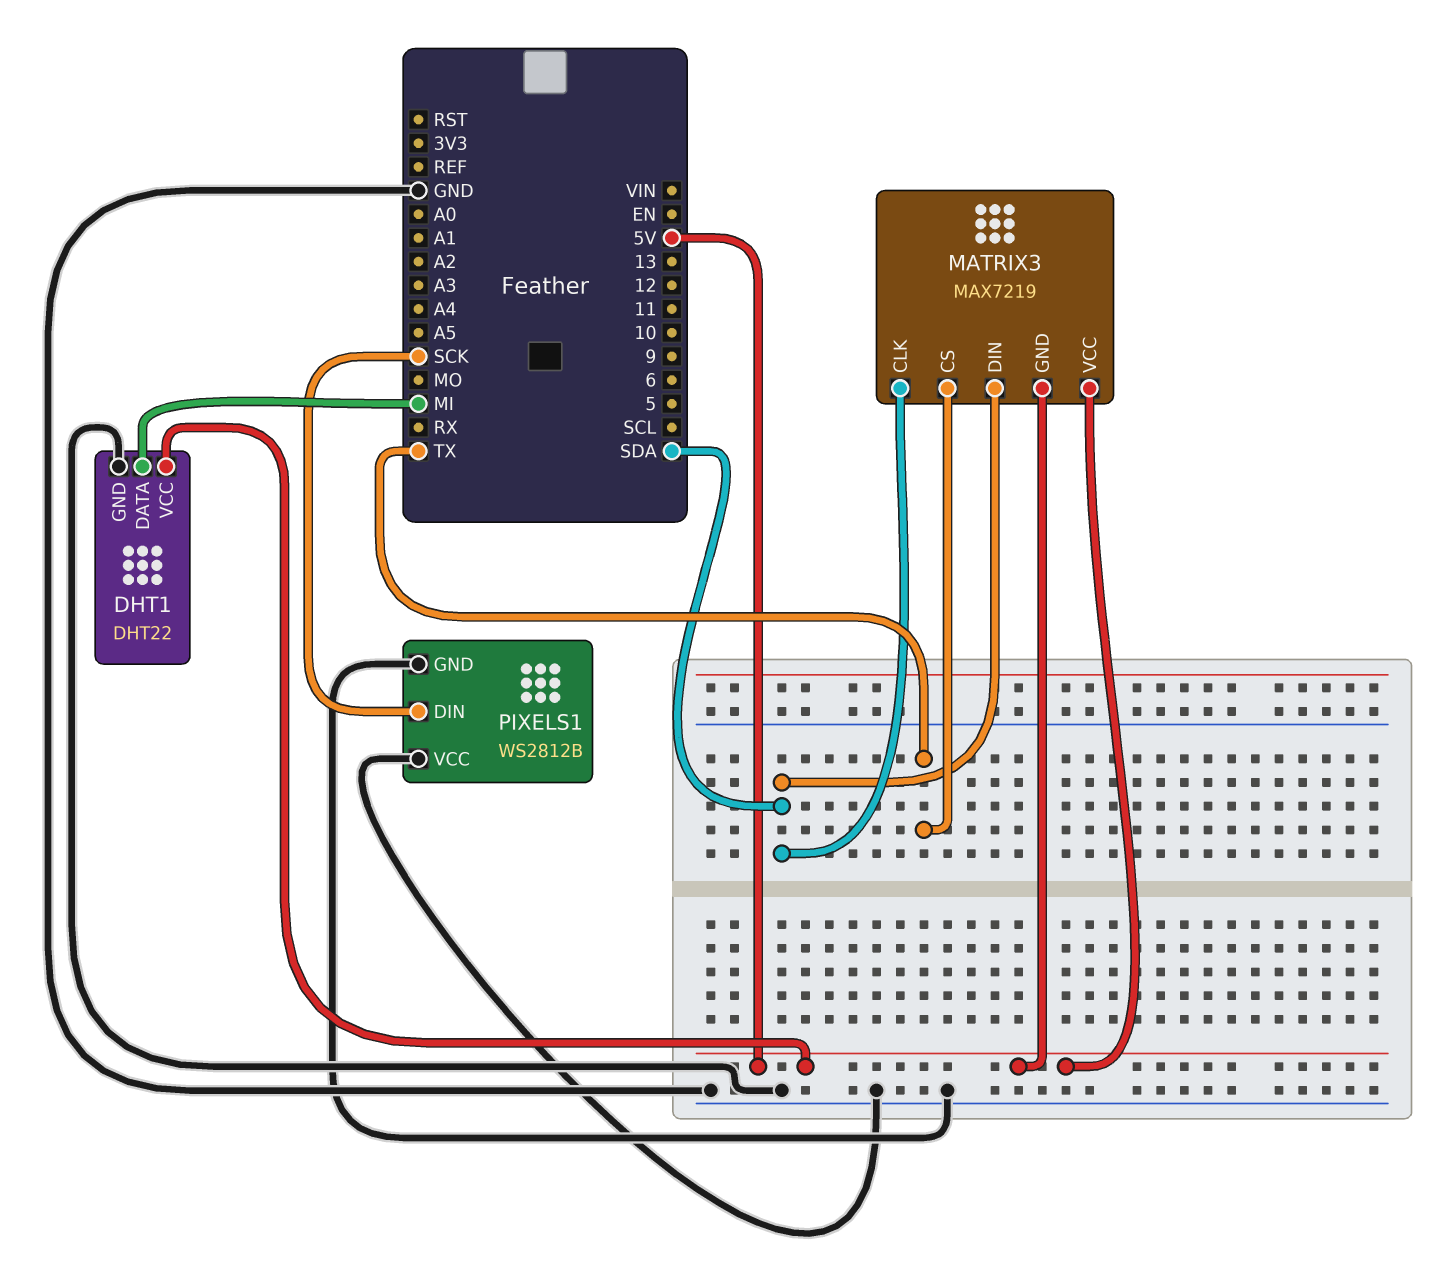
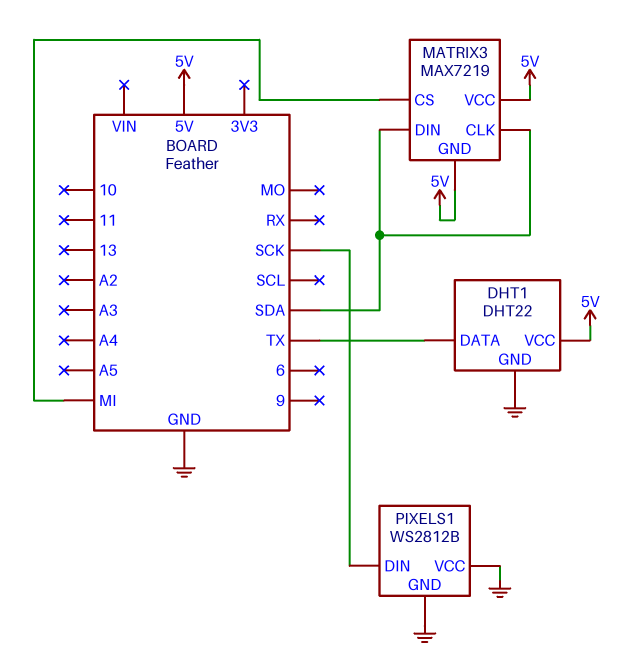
DHT1 pin DATA: MI -> TX
MATRIX3 pin CS: TX -> MI

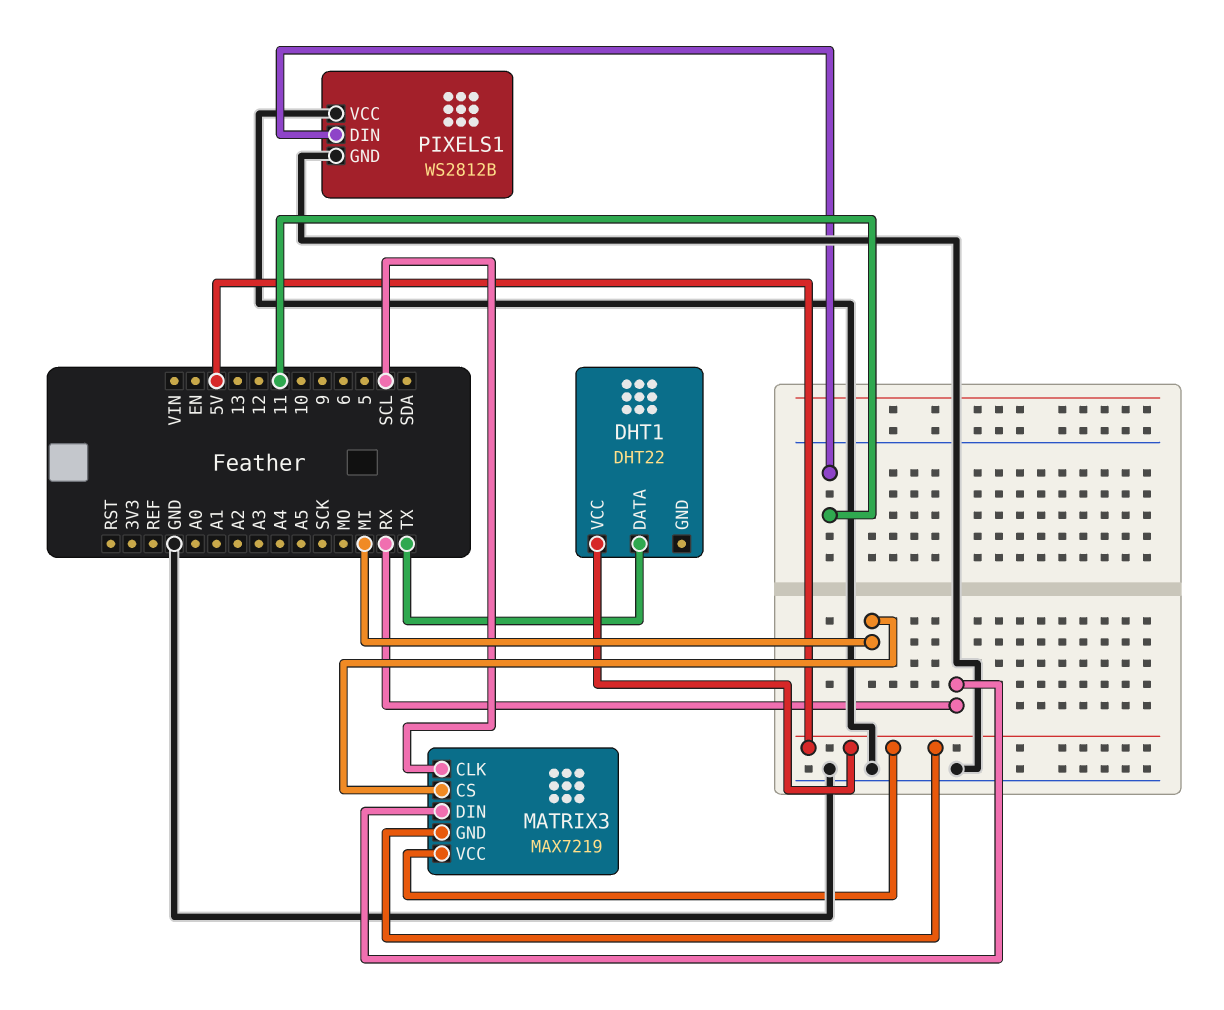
DHT1 pin GND: GND -> none
MATRIX3 pin CLK: SDA -> SCL
MATRIX3 pin DIN: SDA -> RX
PIXELS1 pin DIN: SCK -> 11

